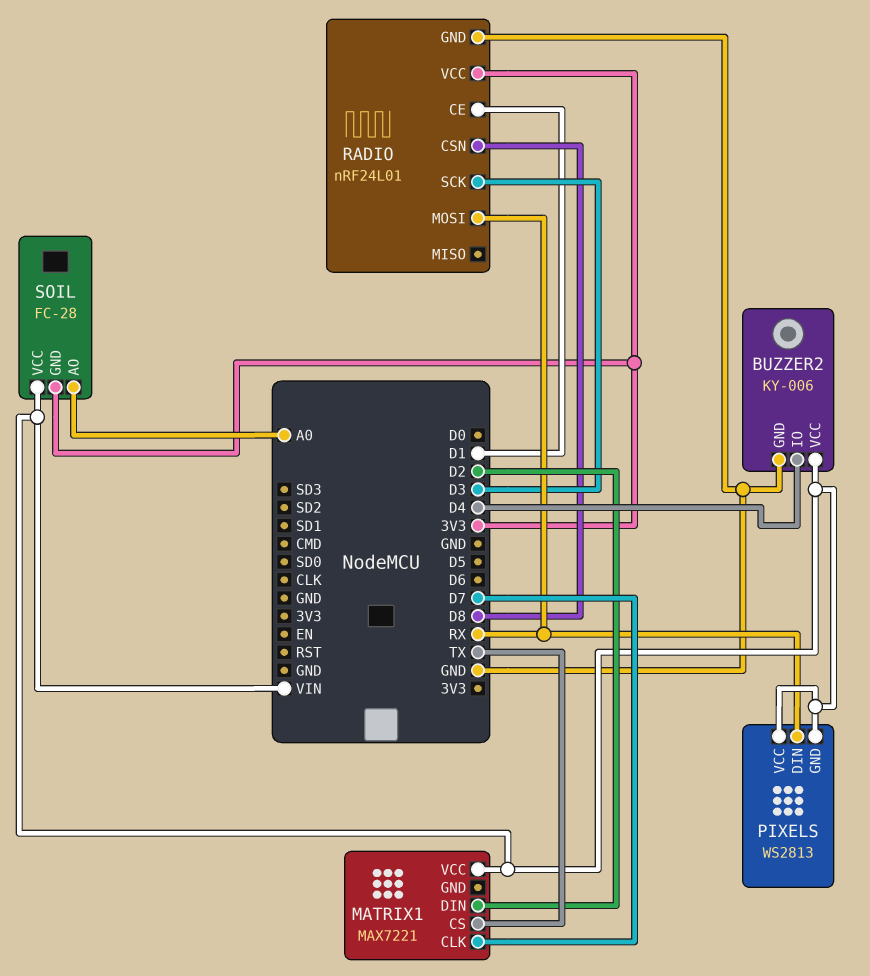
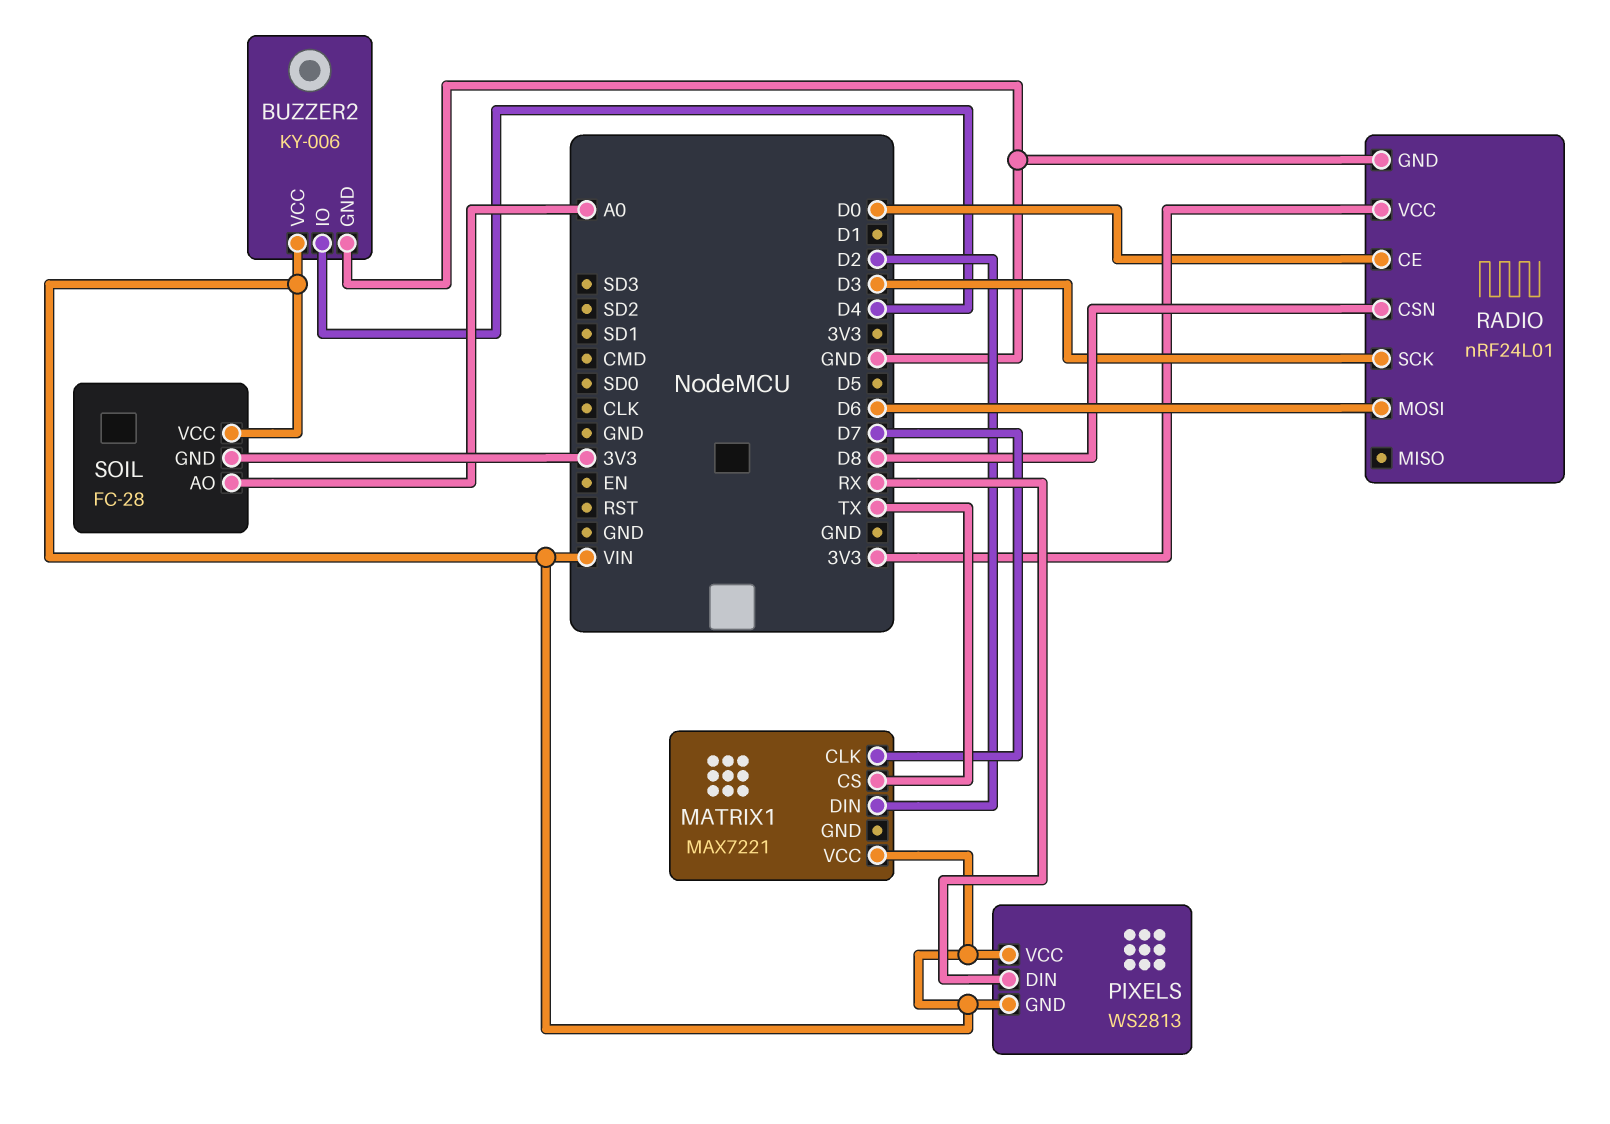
RADIO pin CE: D1 -> D0
RADIO pin MOSI: RX -> D6

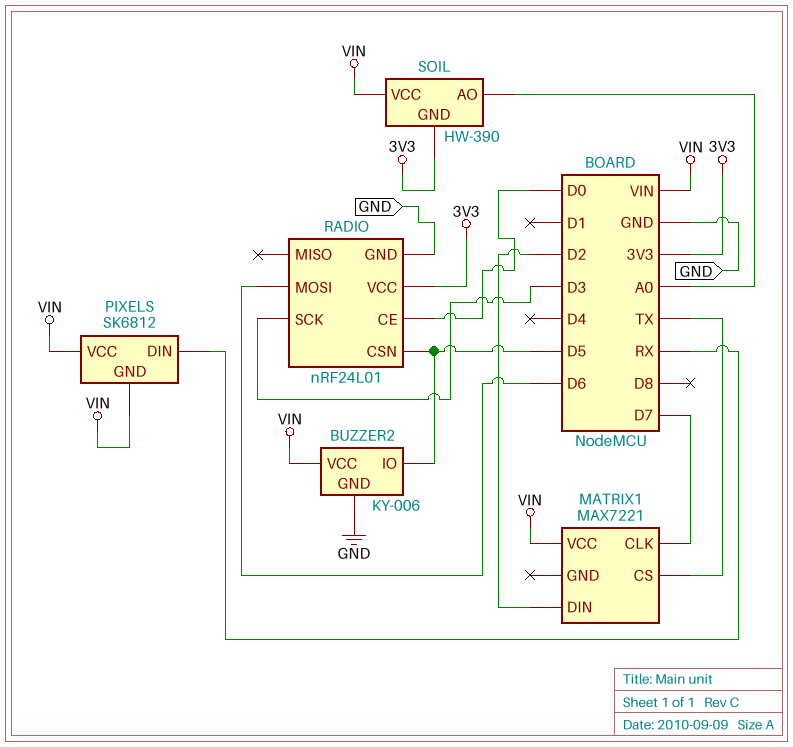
BUZZER2 pin IO: D4 -> D5
PIXELS: WS2813 -> SK6812
RADIO pin CSN: D8 -> D5
SOIL: FC-28 -> HW-390

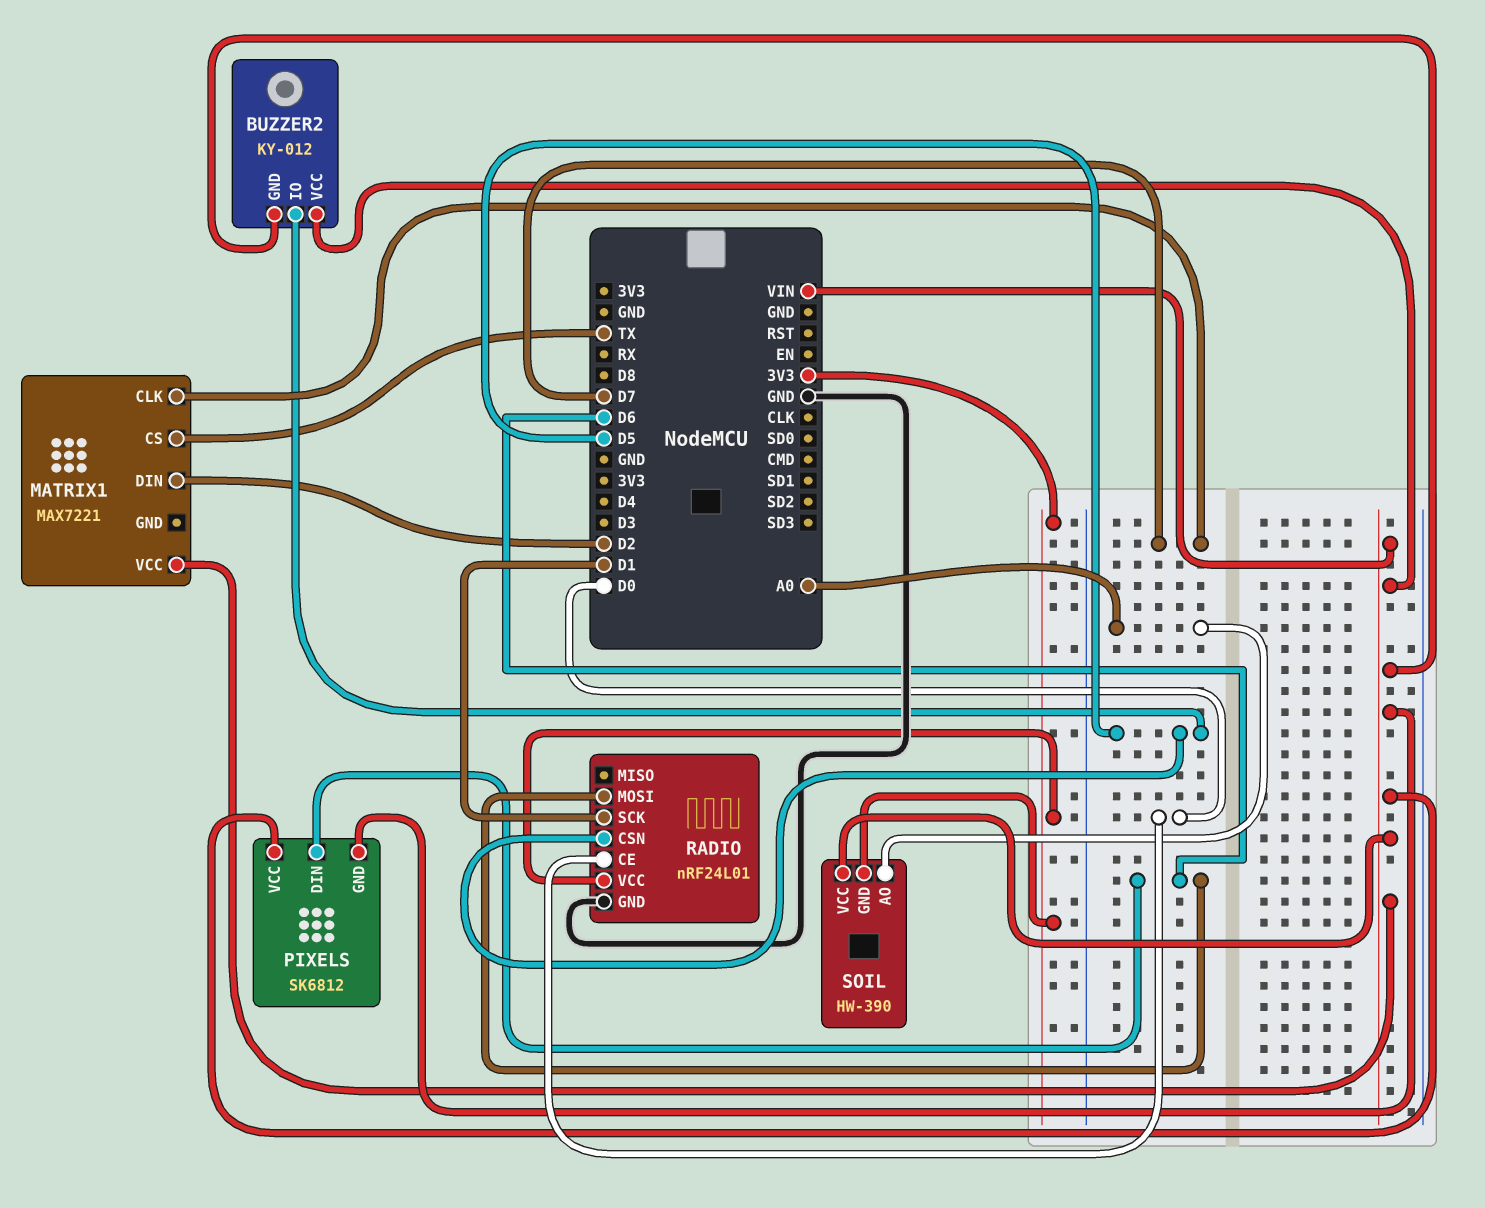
BUZZER2: KY-006 -> KY-012
BUZZER2 pin GND: GND -> VIN
PIXELS pin DIN: RX -> D6
RADIO pin SCK: D3 -> D1

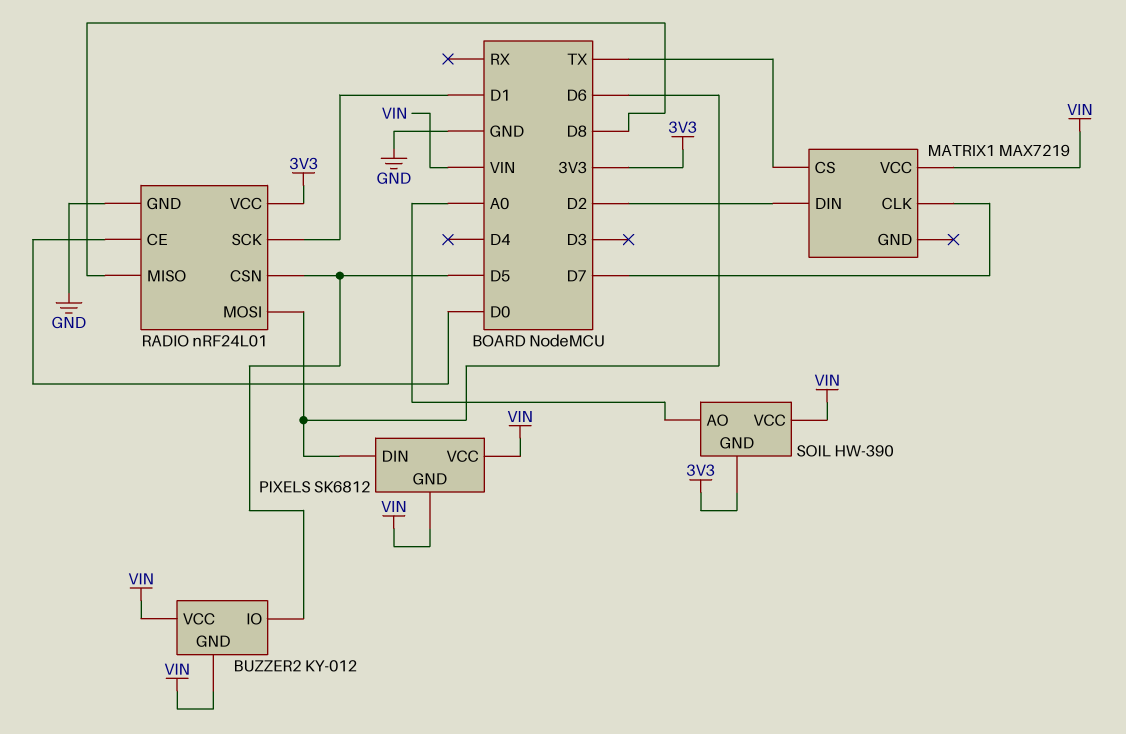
MATRIX1: MAX7221 -> MAX7219
RADIO pin MISO: none -> D8

